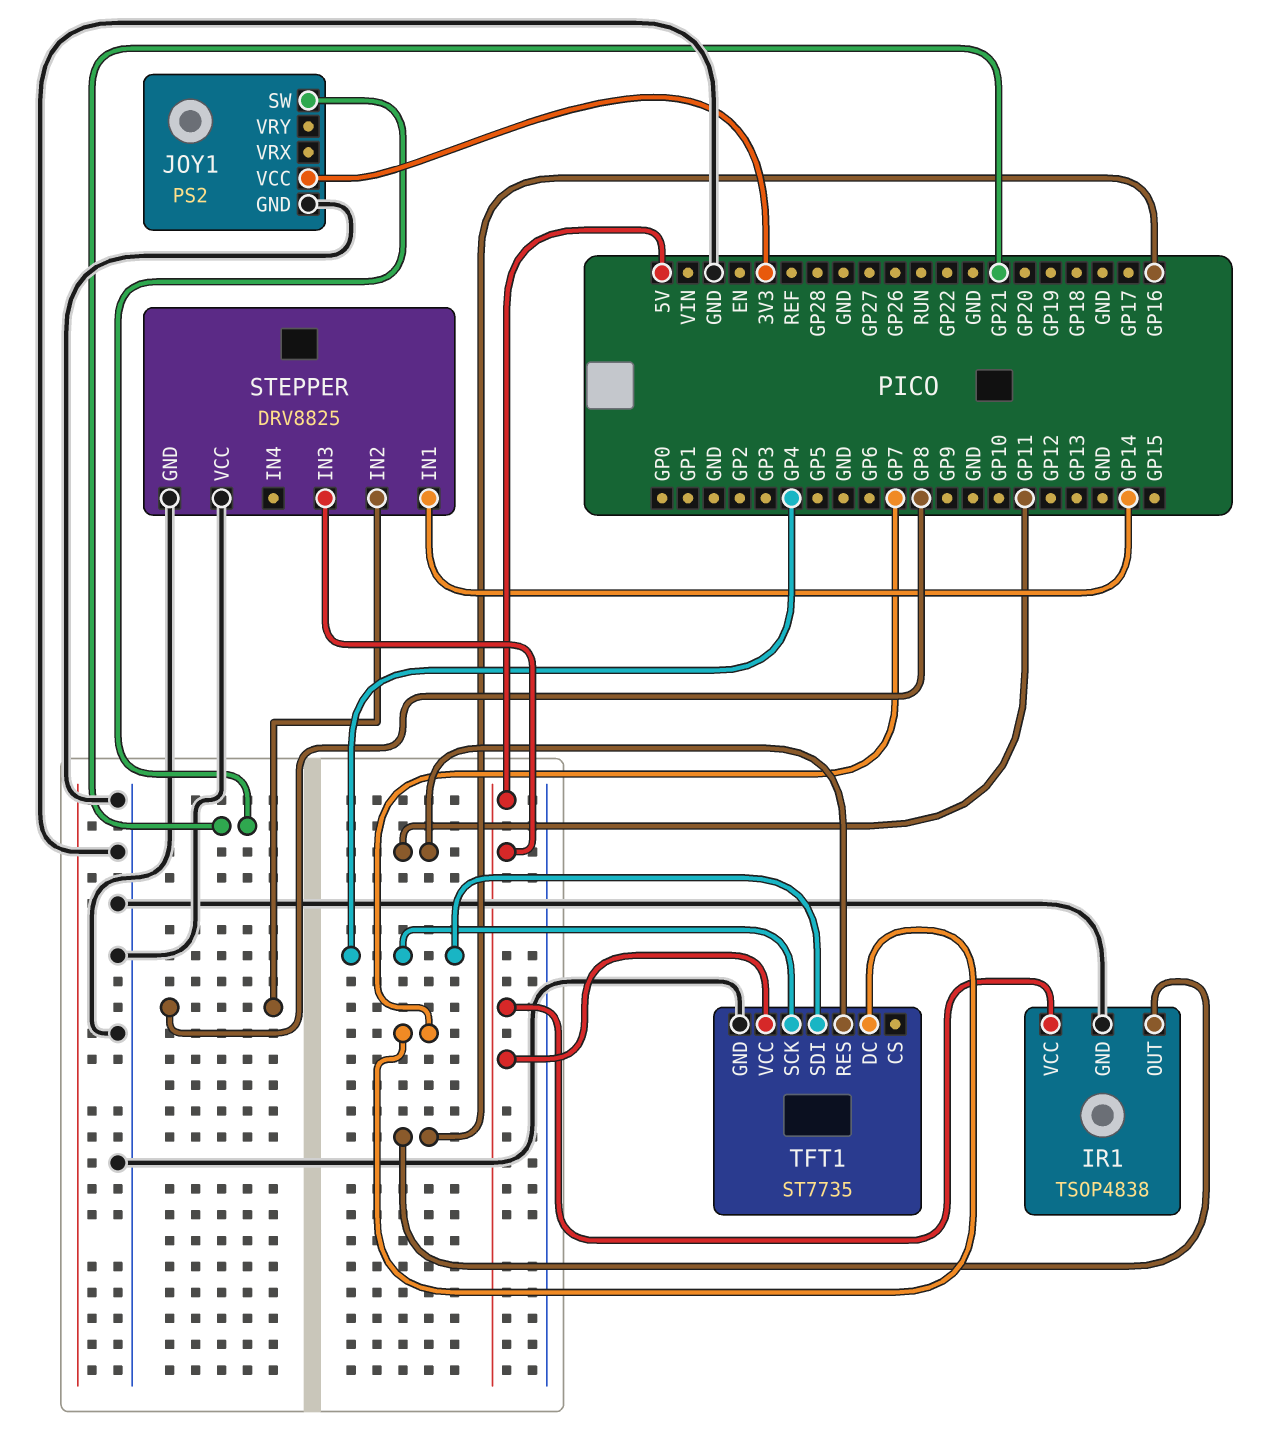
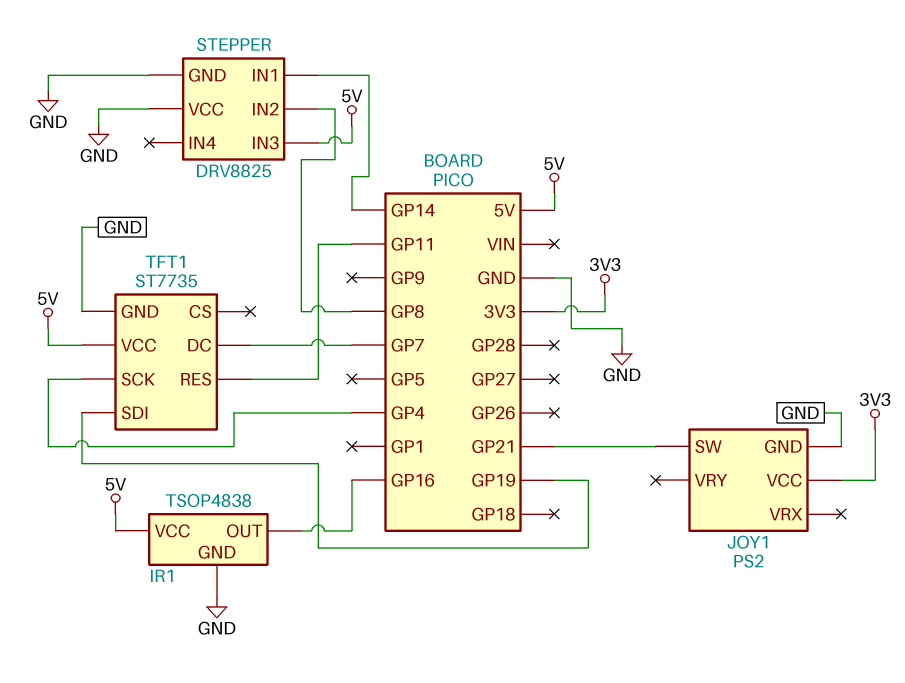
TFT1 pin SDI: GP4 -> GP19

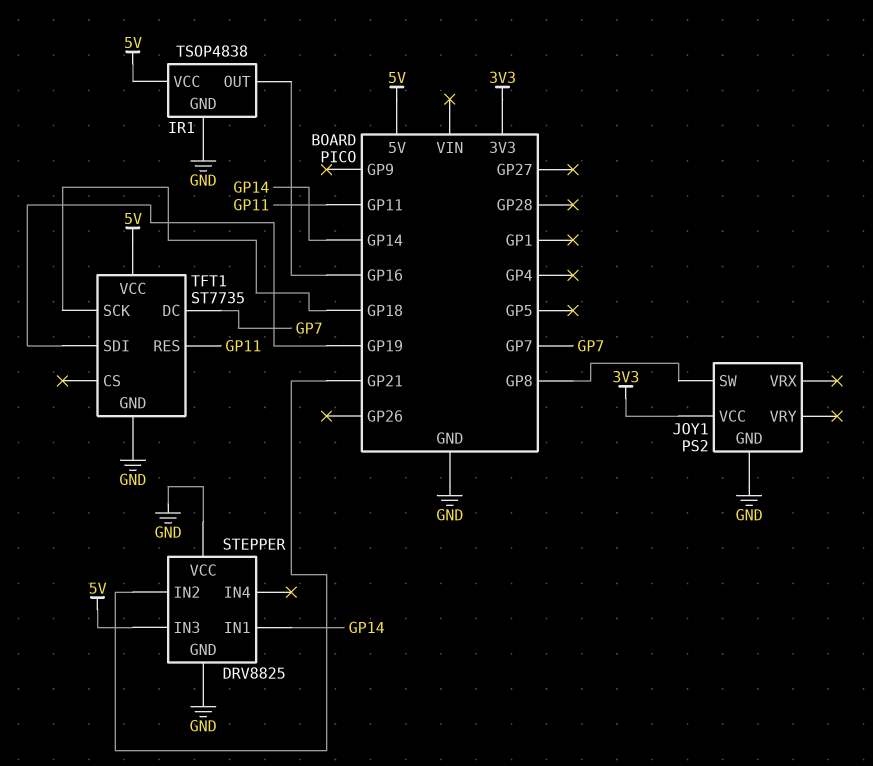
JOY1 pin SW: GP21 -> GP8
STEPPER pin IN2: GP8 -> GP21
TFT1 pin SCK: GP4 -> GP18

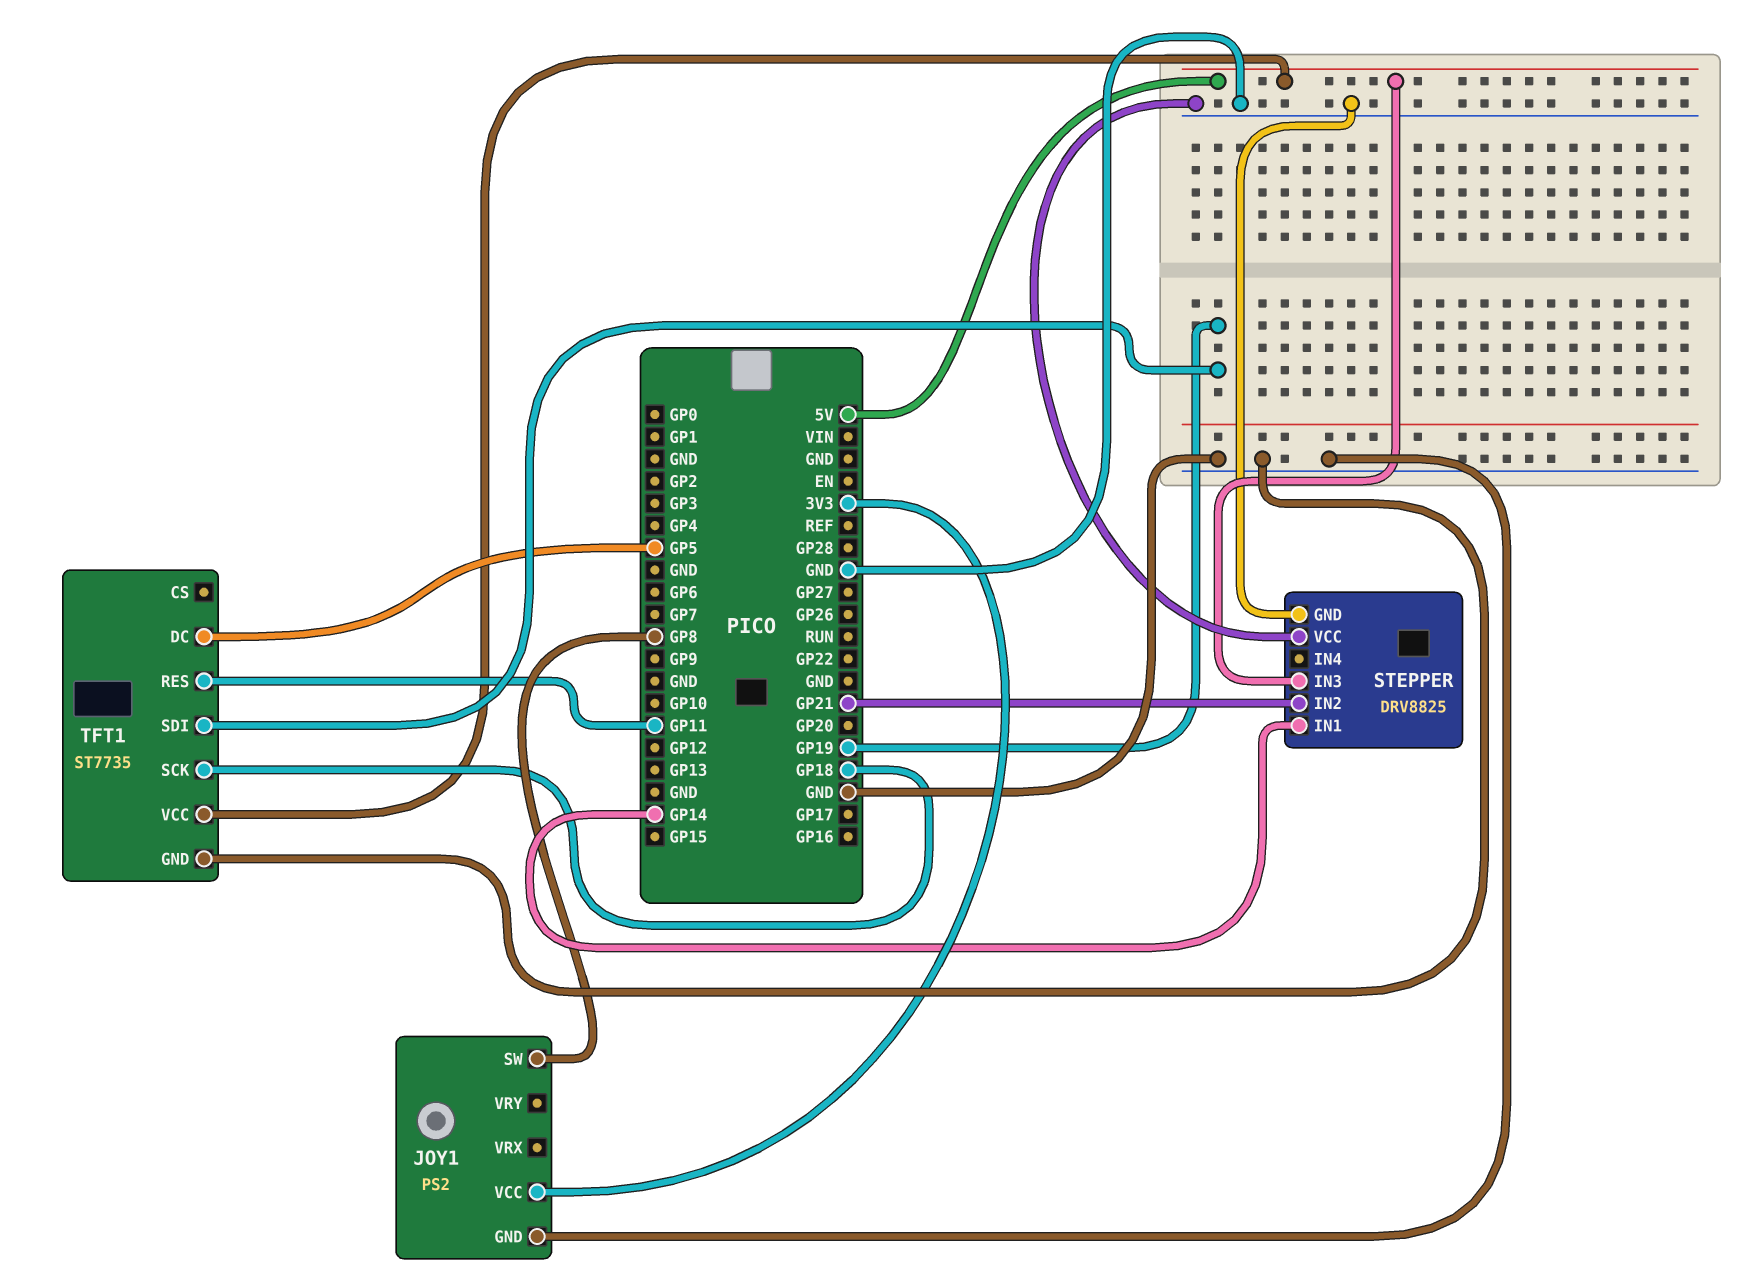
IR1: TSOP4838 -> none
IR1 pin GND: GND -> none
IR1 pin OUT: GP16 -> none
IR1 pin VCC: 5V -> none
TFT1 pin DC: GP7 -> GP5

